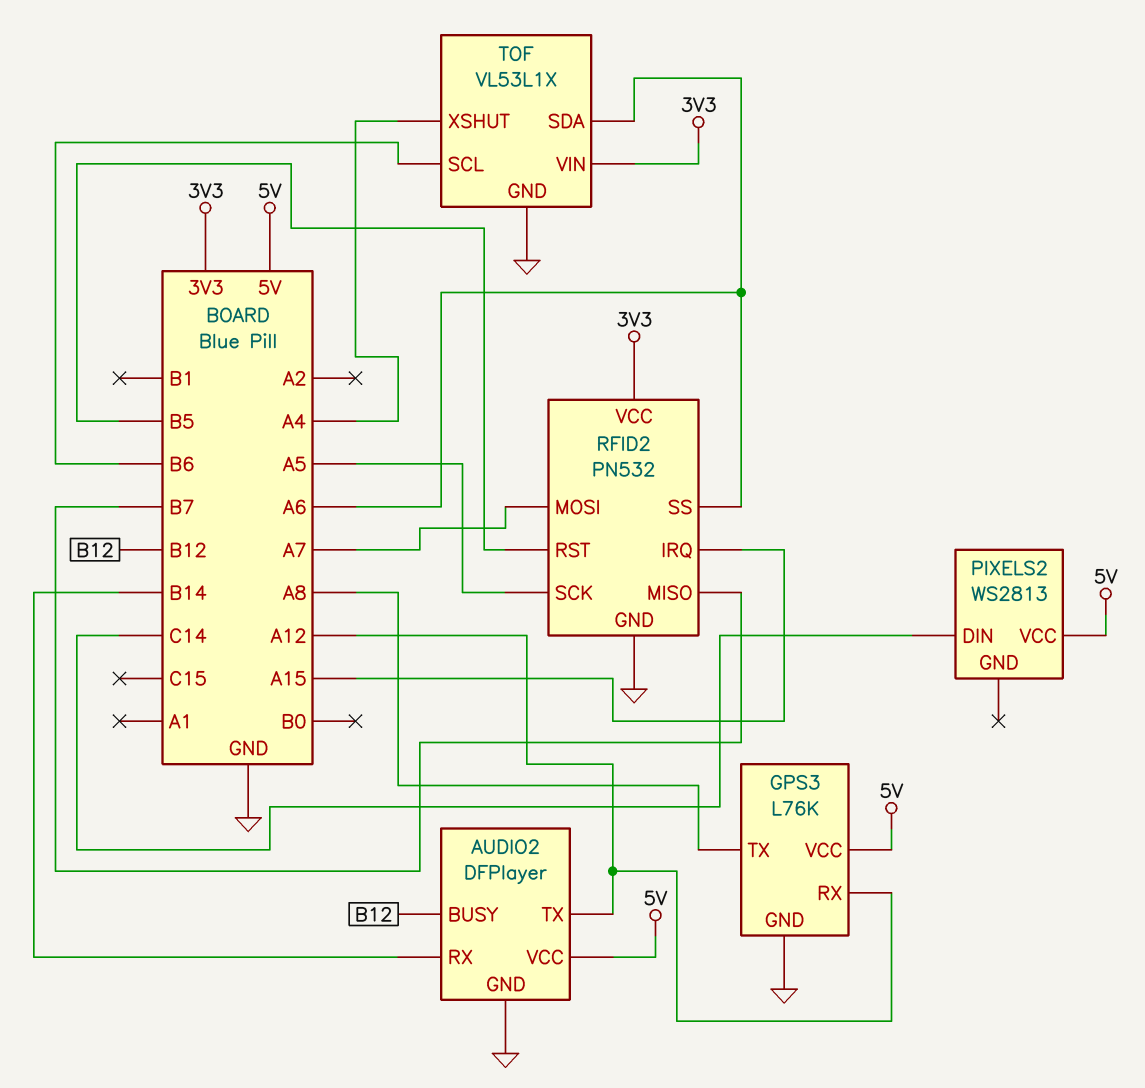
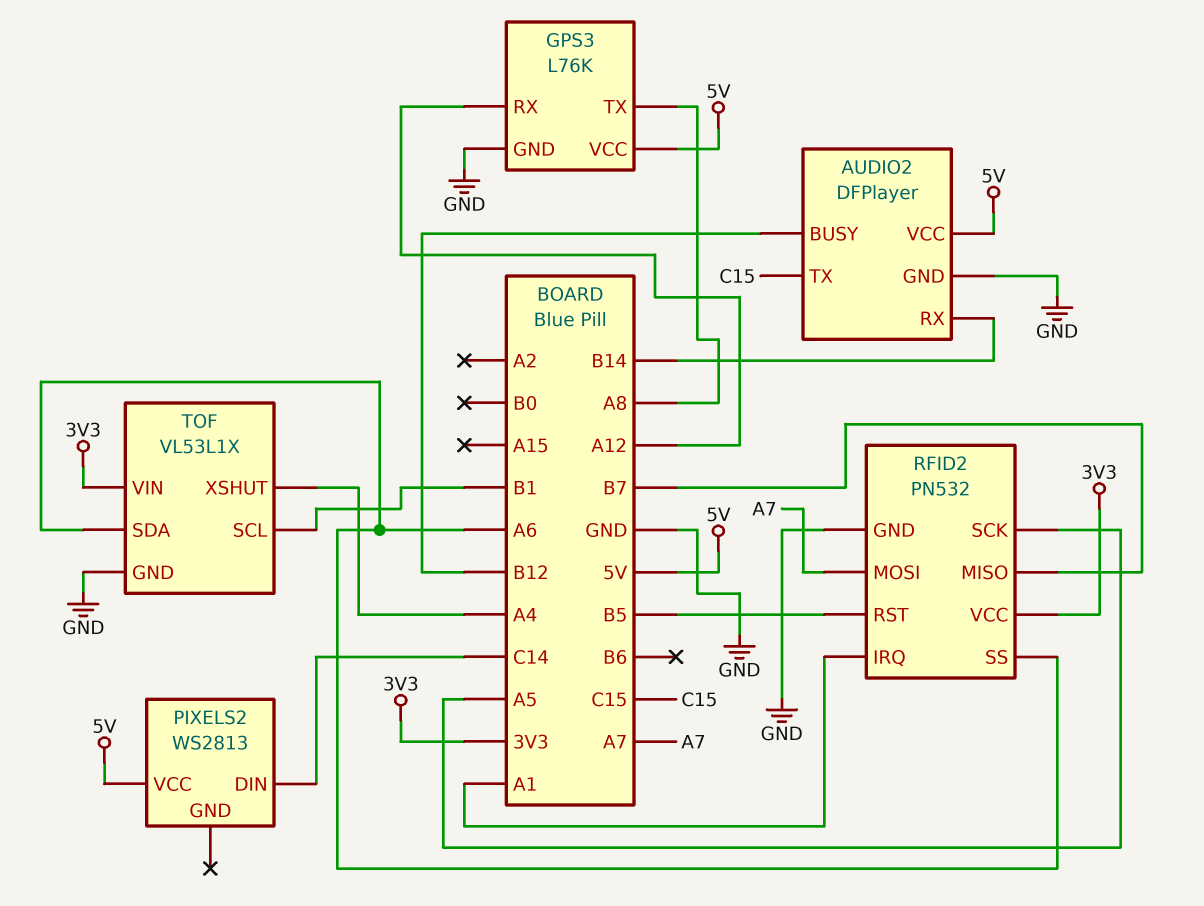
AUDIO2 pin TX: A12 -> C15
RFID2 pin IRQ: A15 -> A1
TOF pin SCL: B6 -> B1

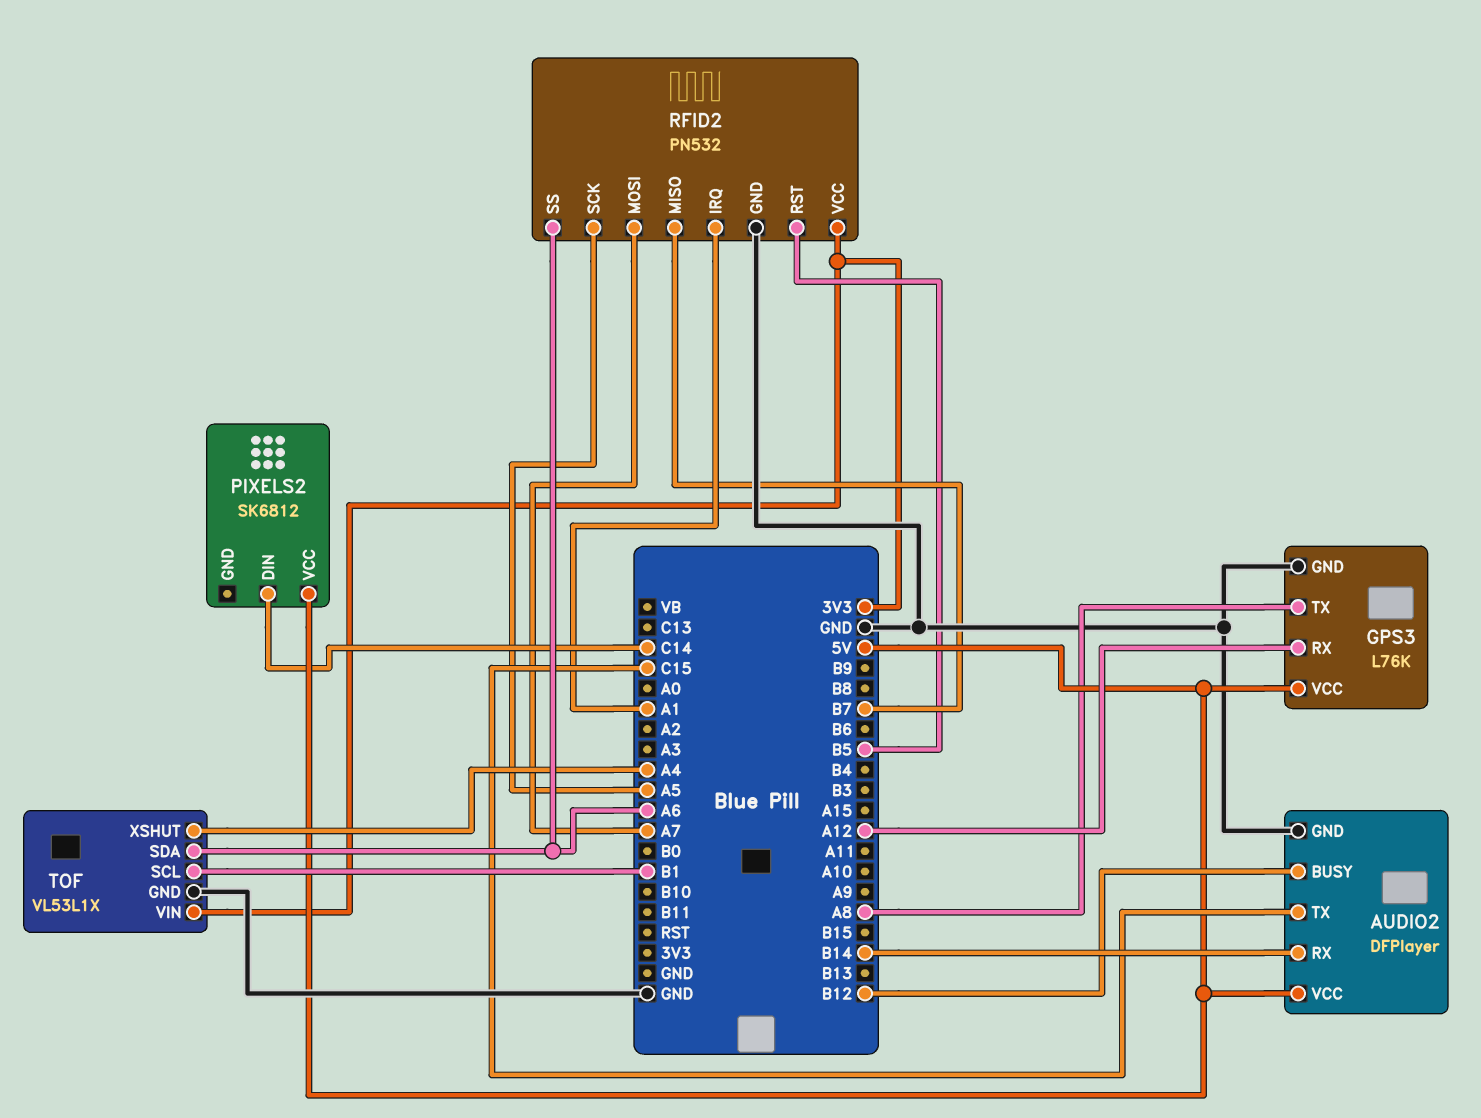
PIXELS2: WS2813 -> SK6812

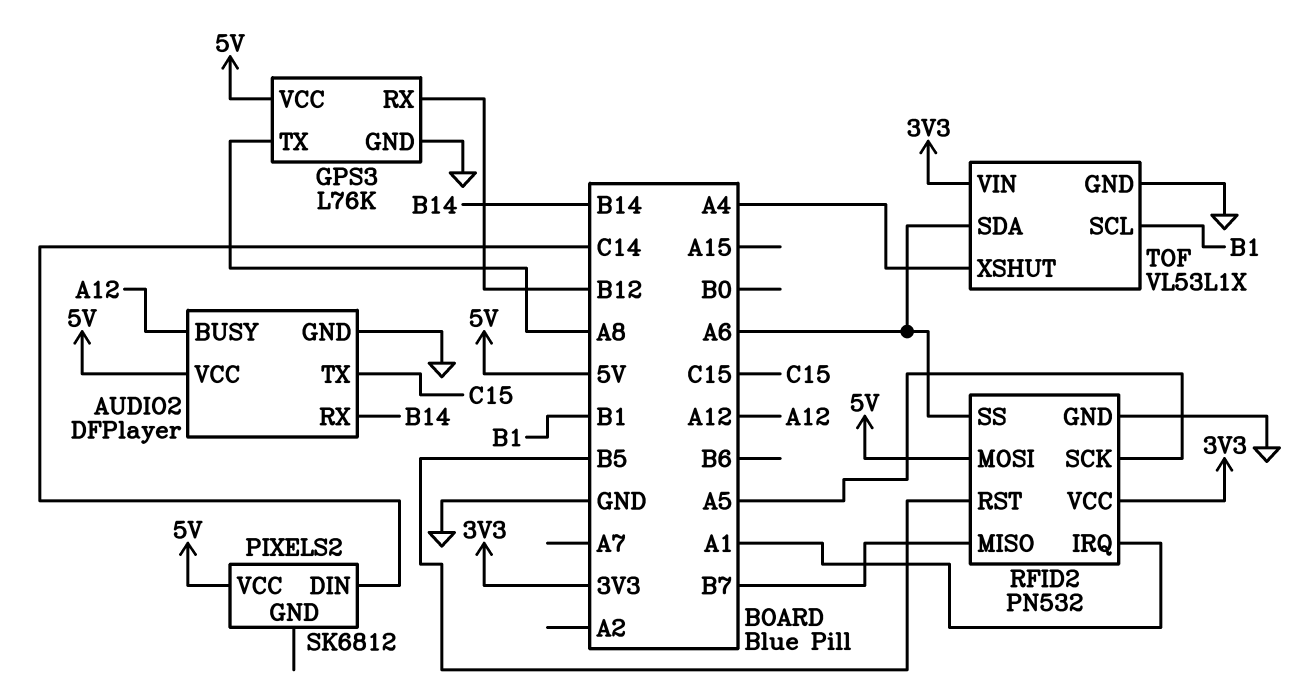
AUDIO2 pin BUSY: B12 -> A12
GPS3 pin RX: A12 -> B12
RFID2 pin MOSI: A7 -> 5V

